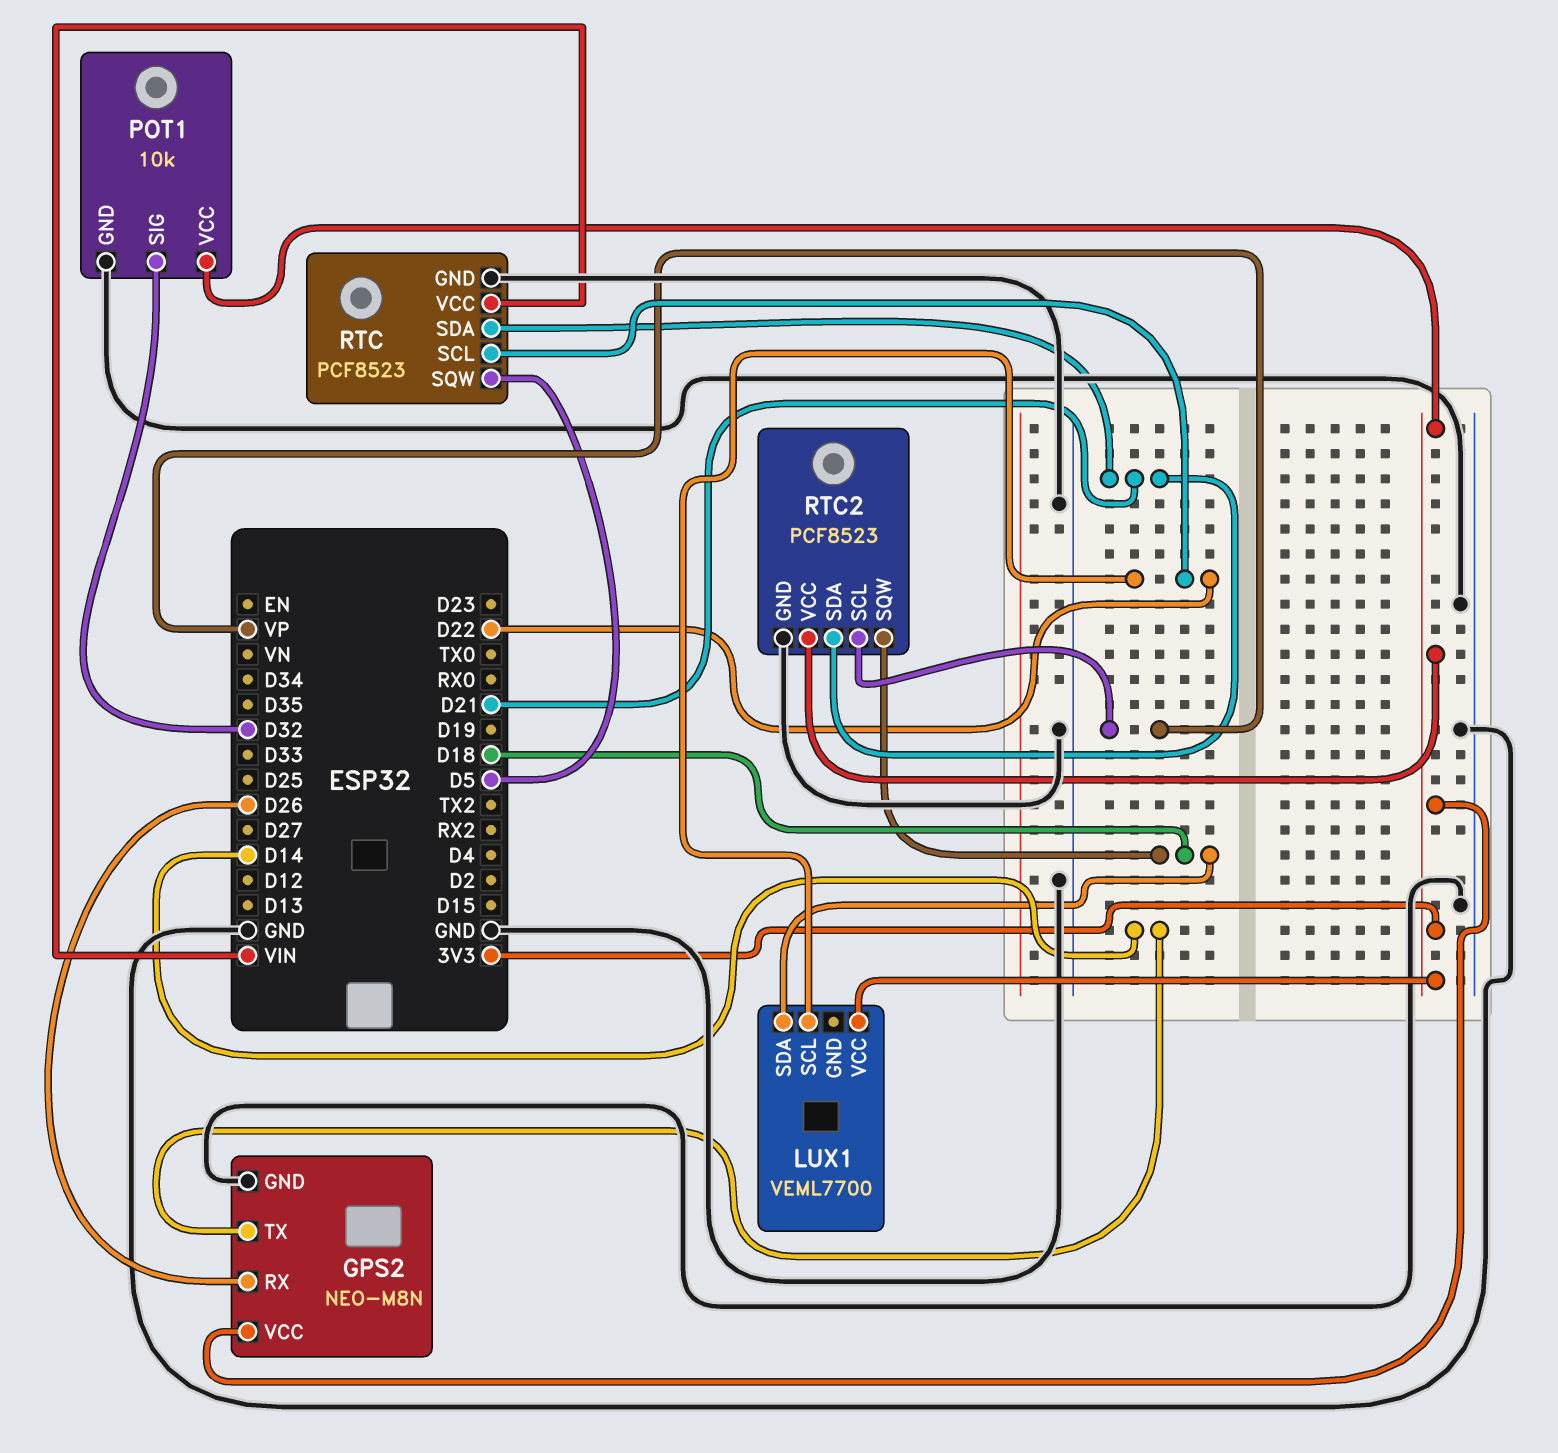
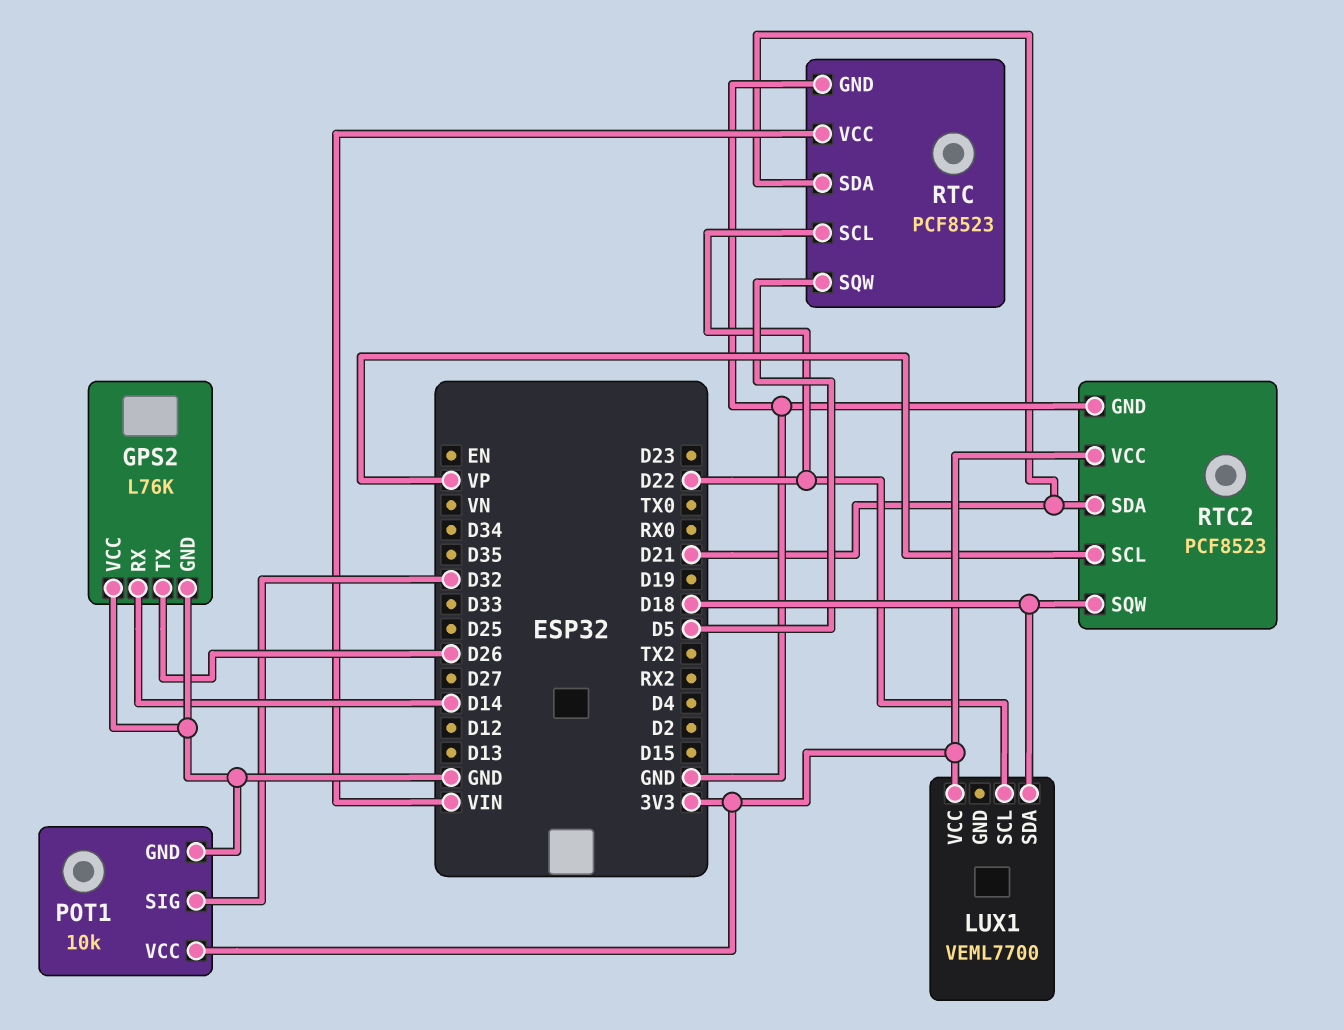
GPS2: NEO-M8N -> L76K
GPS2 pin RX: D26 -> D14
GPS2 pin TX: D14 -> D26
GPS2 pin VCC: 3V3 -> GND

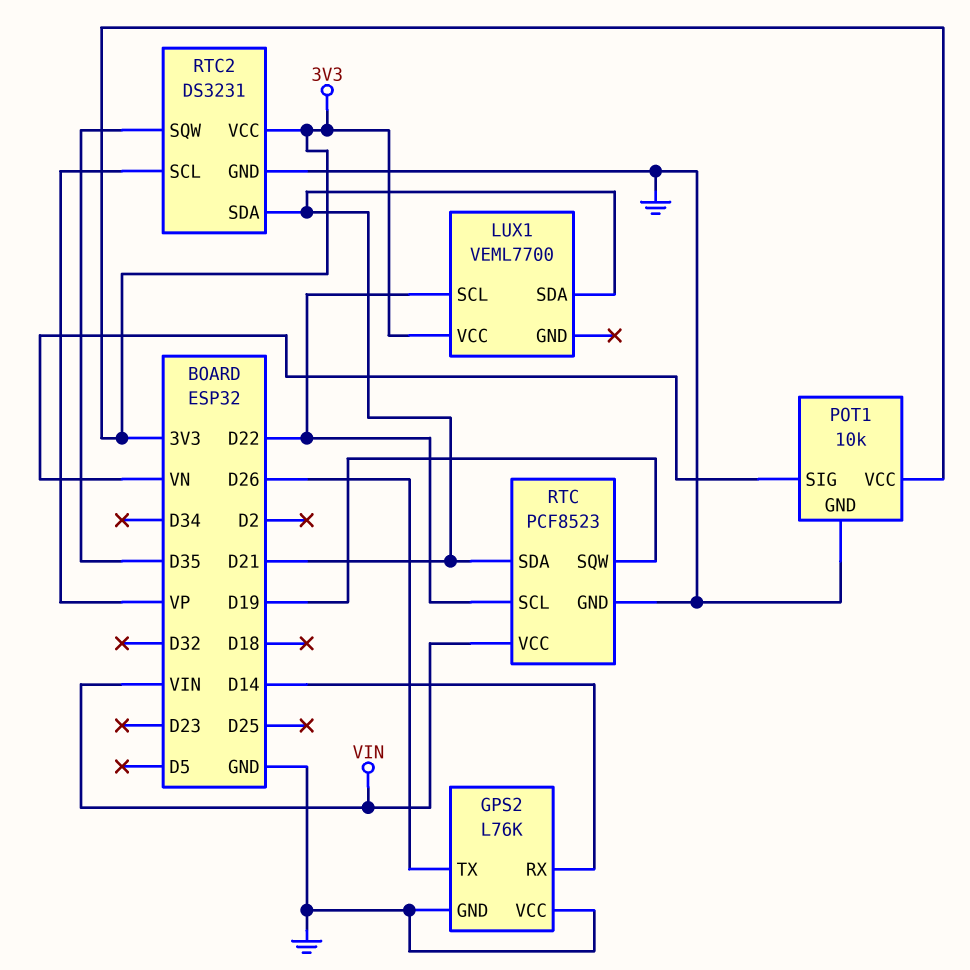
LUX1 pin SDA: D18 -> D21
POT1 pin SIG: D32 -> VN
RTC pin SQW: D5 -> D19
RTC2: PCF8523 -> DS3231
RTC2 pin SQW: D18 -> D35

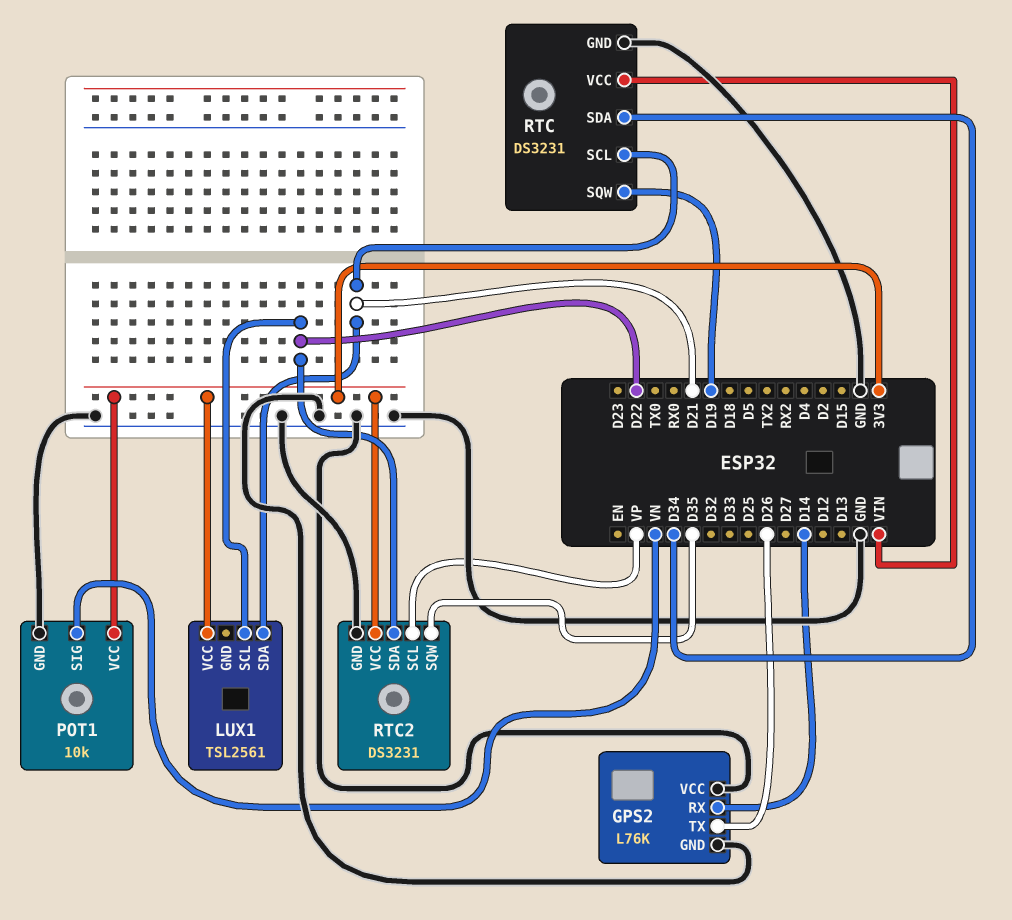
LUX1: VEML7700 -> TSL2561
RTC: PCF8523 -> DS3231
RTC pin SCL: D22 -> D21
RTC pin SDA: D21 -> D34
RTC2 pin SDA: D21 -> D22

